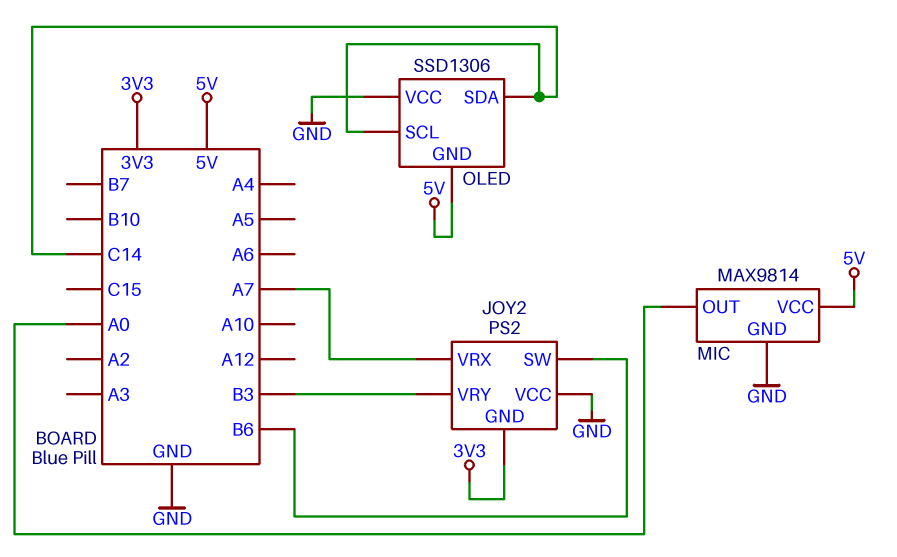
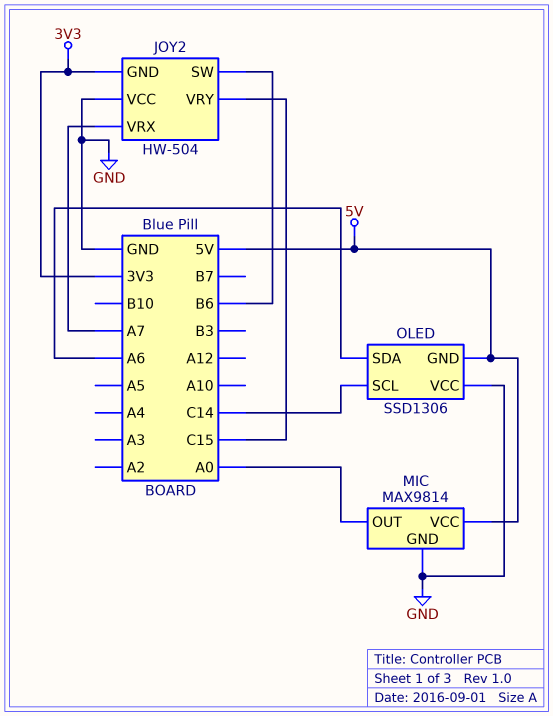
JOY2: PS2 -> HW-504
JOY2 pin VRY: B3 -> C15
OLED pin SDA: C14 -> A6

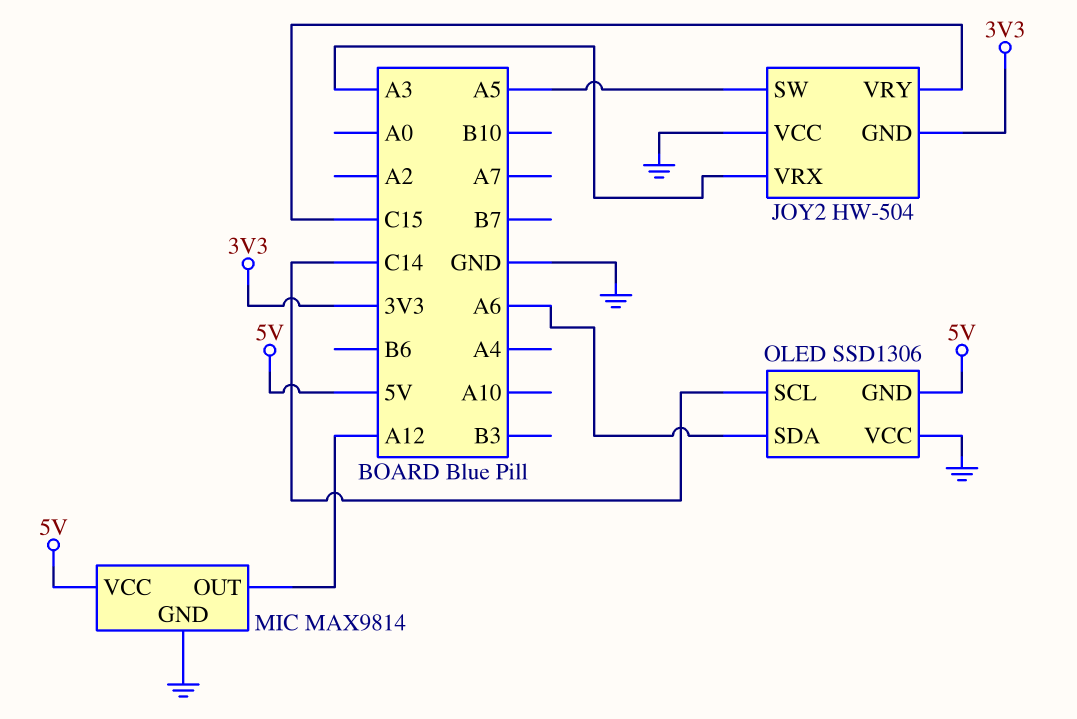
JOY2 pin SW: B6 -> A5
JOY2 pin VRX: A7 -> A3
MIC pin OUT: A0 -> A12

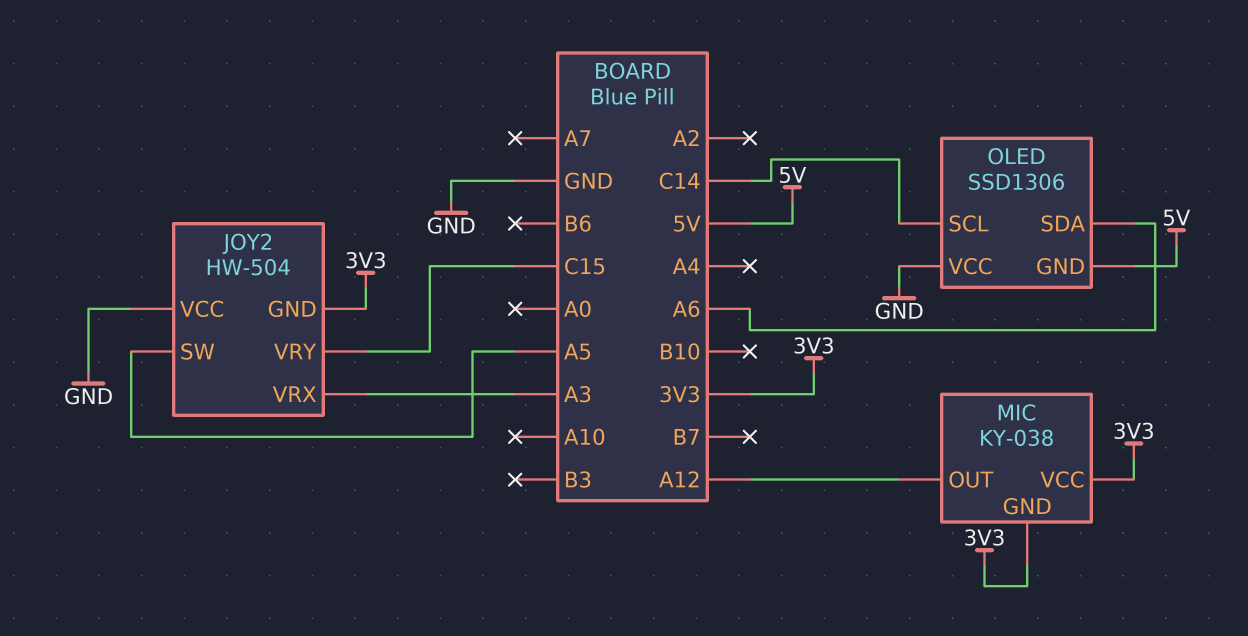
MIC: MAX9814 -> KY-038
MIC pin GND: GND -> 3V3
MIC pin VCC: 5V -> 3V3

